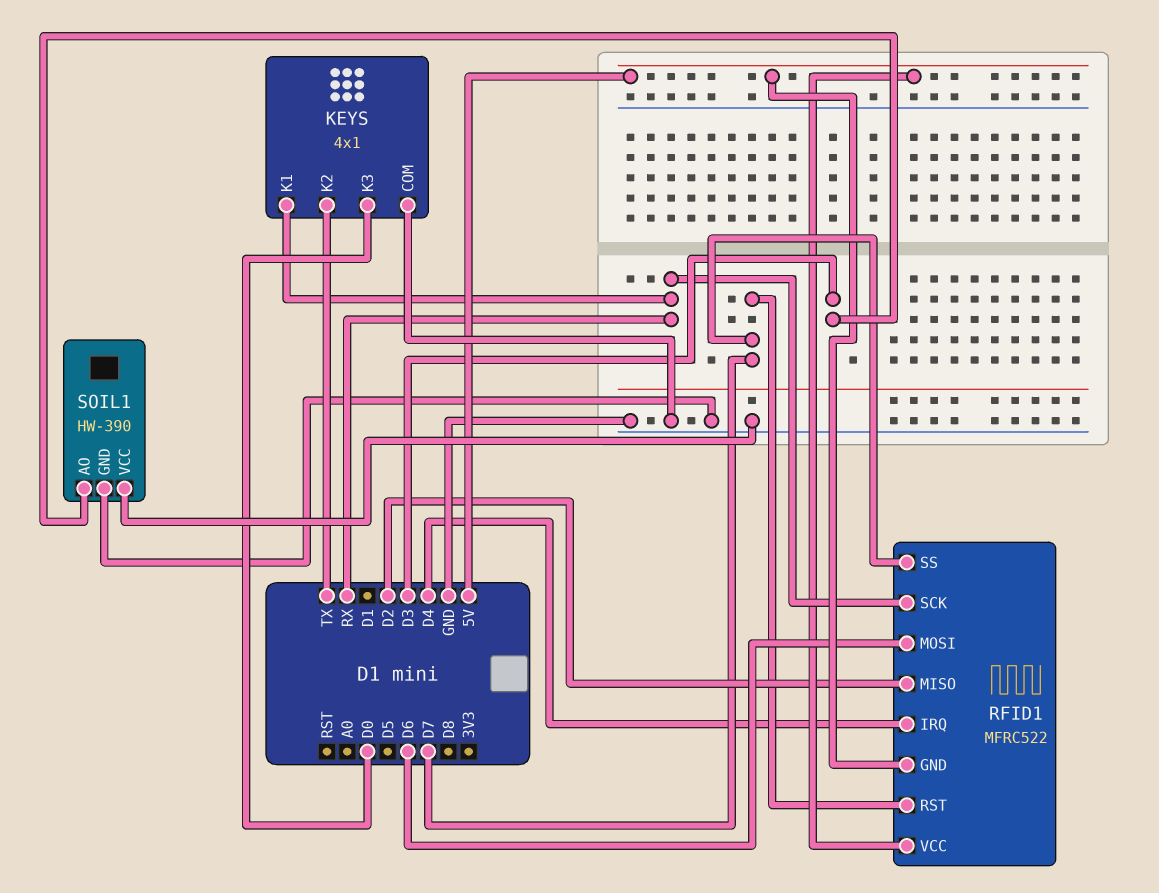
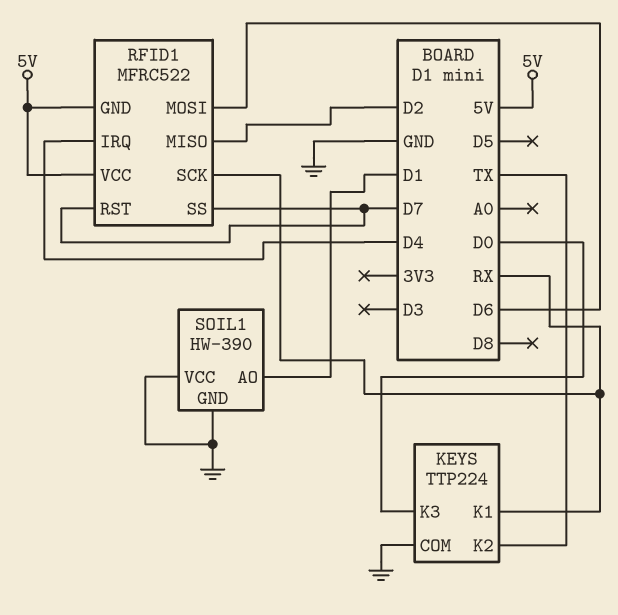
KEYS: 4x1 -> TTP224
SOIL1 pin AO: D3 -> D1

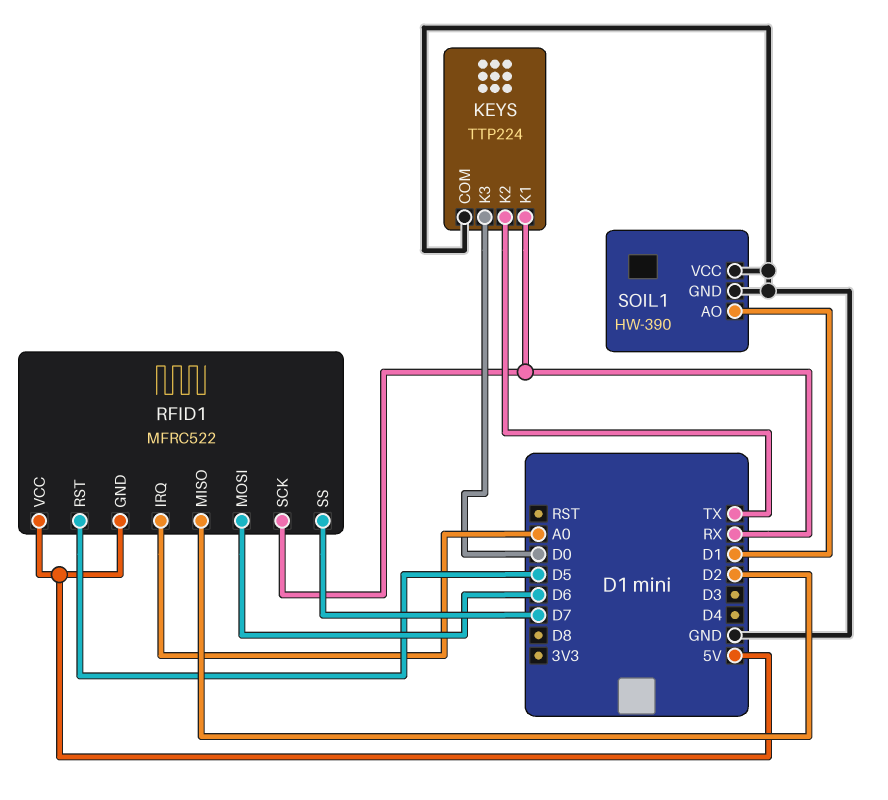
RFID1 pin IRQ: D4 -> A0
RFID1 pin RST: D7 -> D5

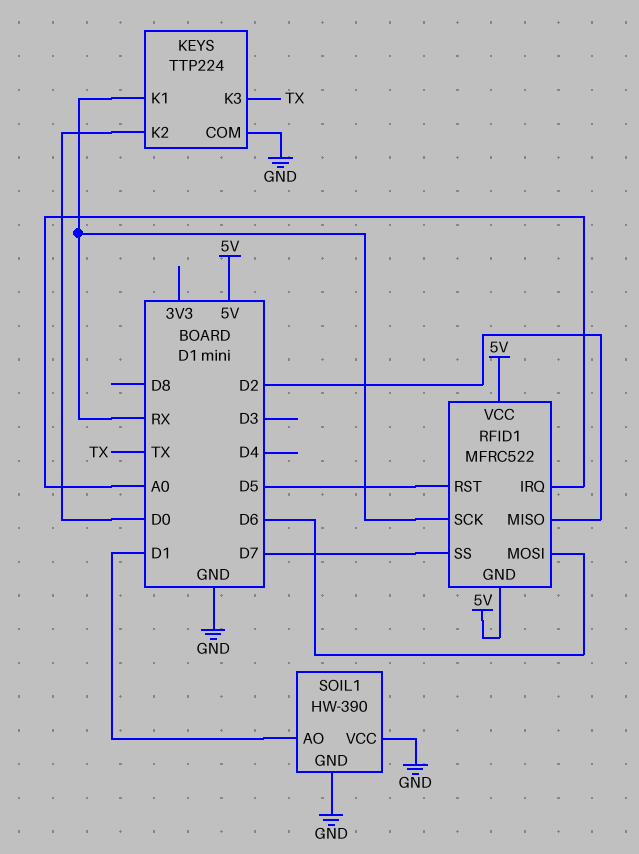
KEYS pin K2: TX -> D0
KEYS pin K3: D0 -> TX

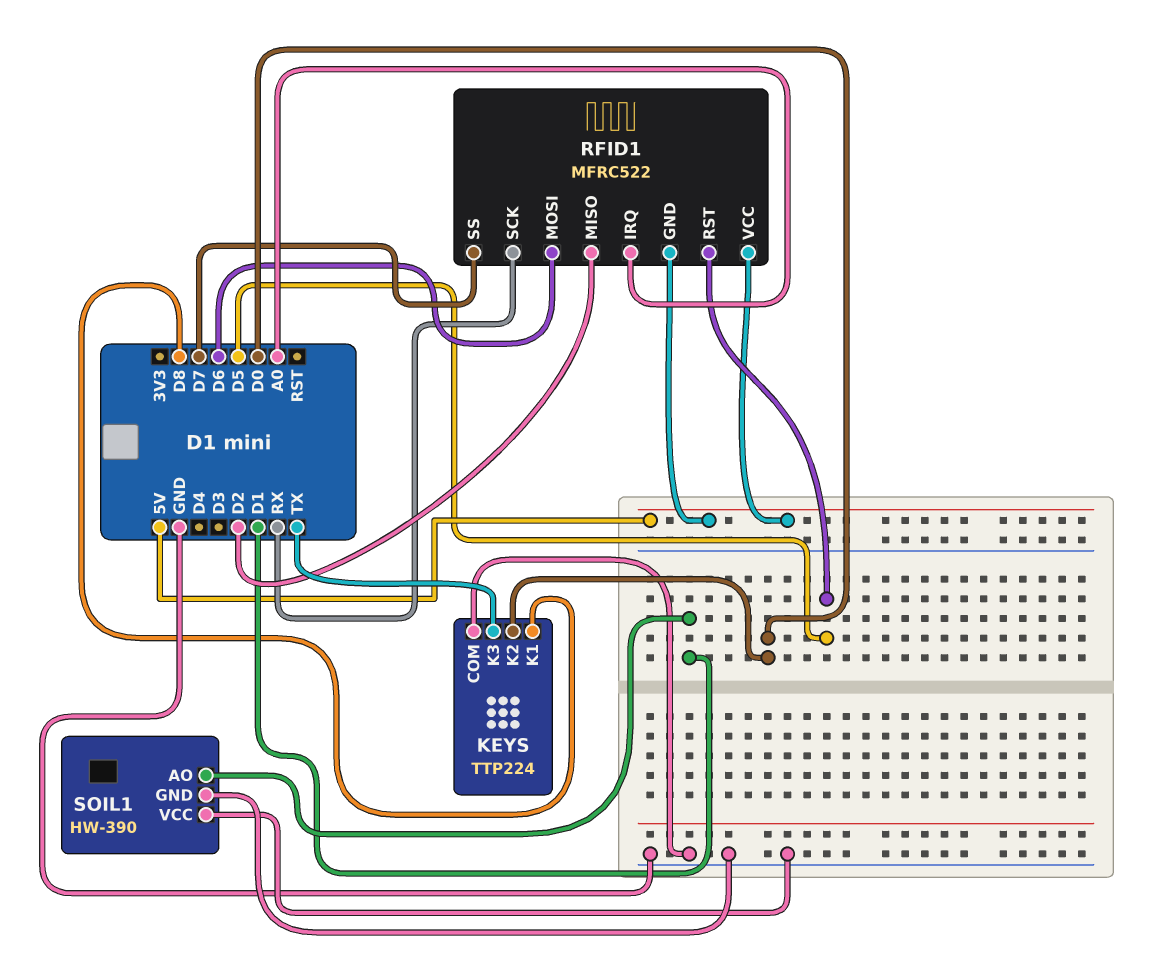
KEYS pin K1: RX -> D8

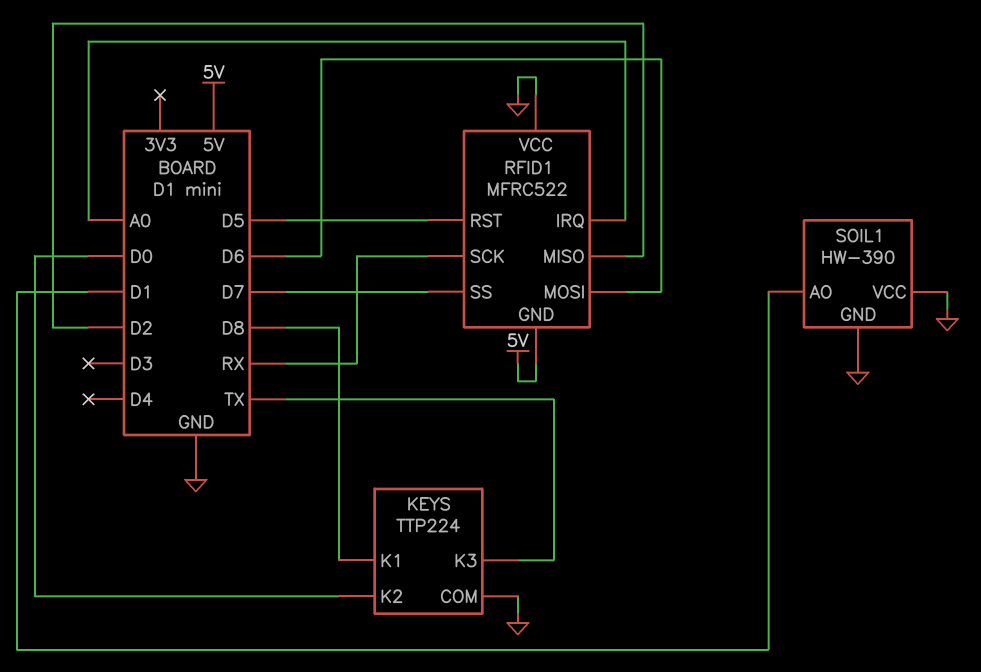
RFID1 pin VCC: 5V -> GND

